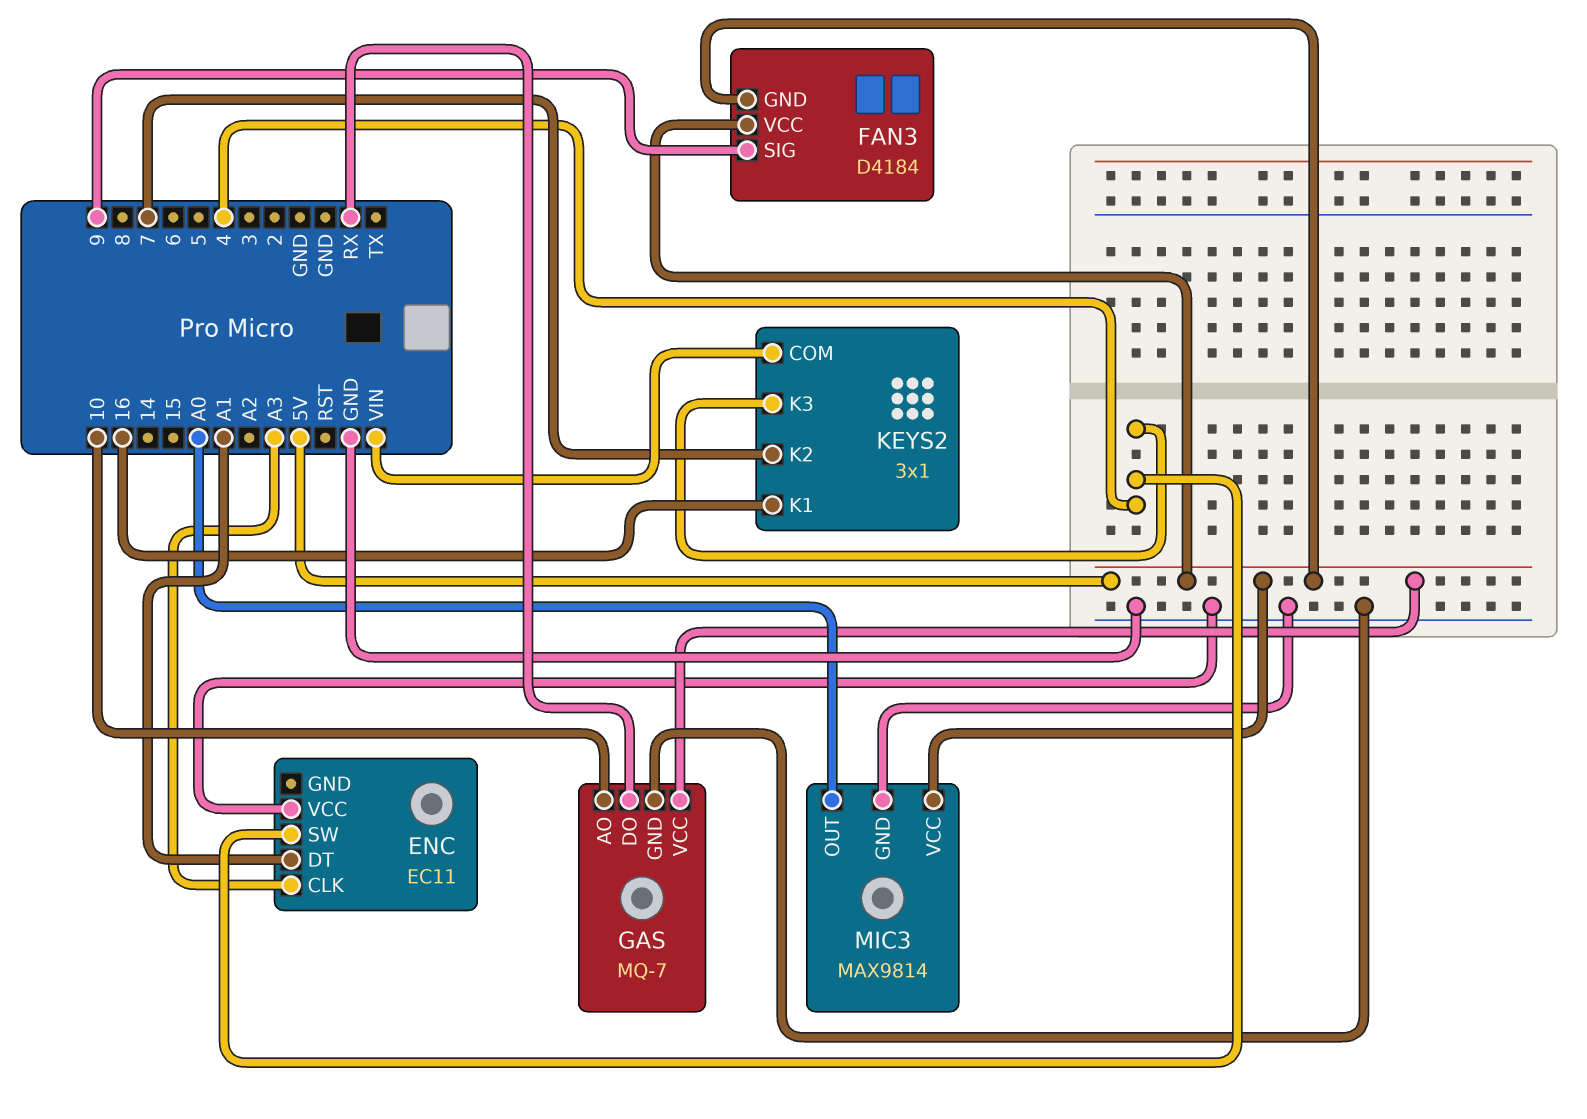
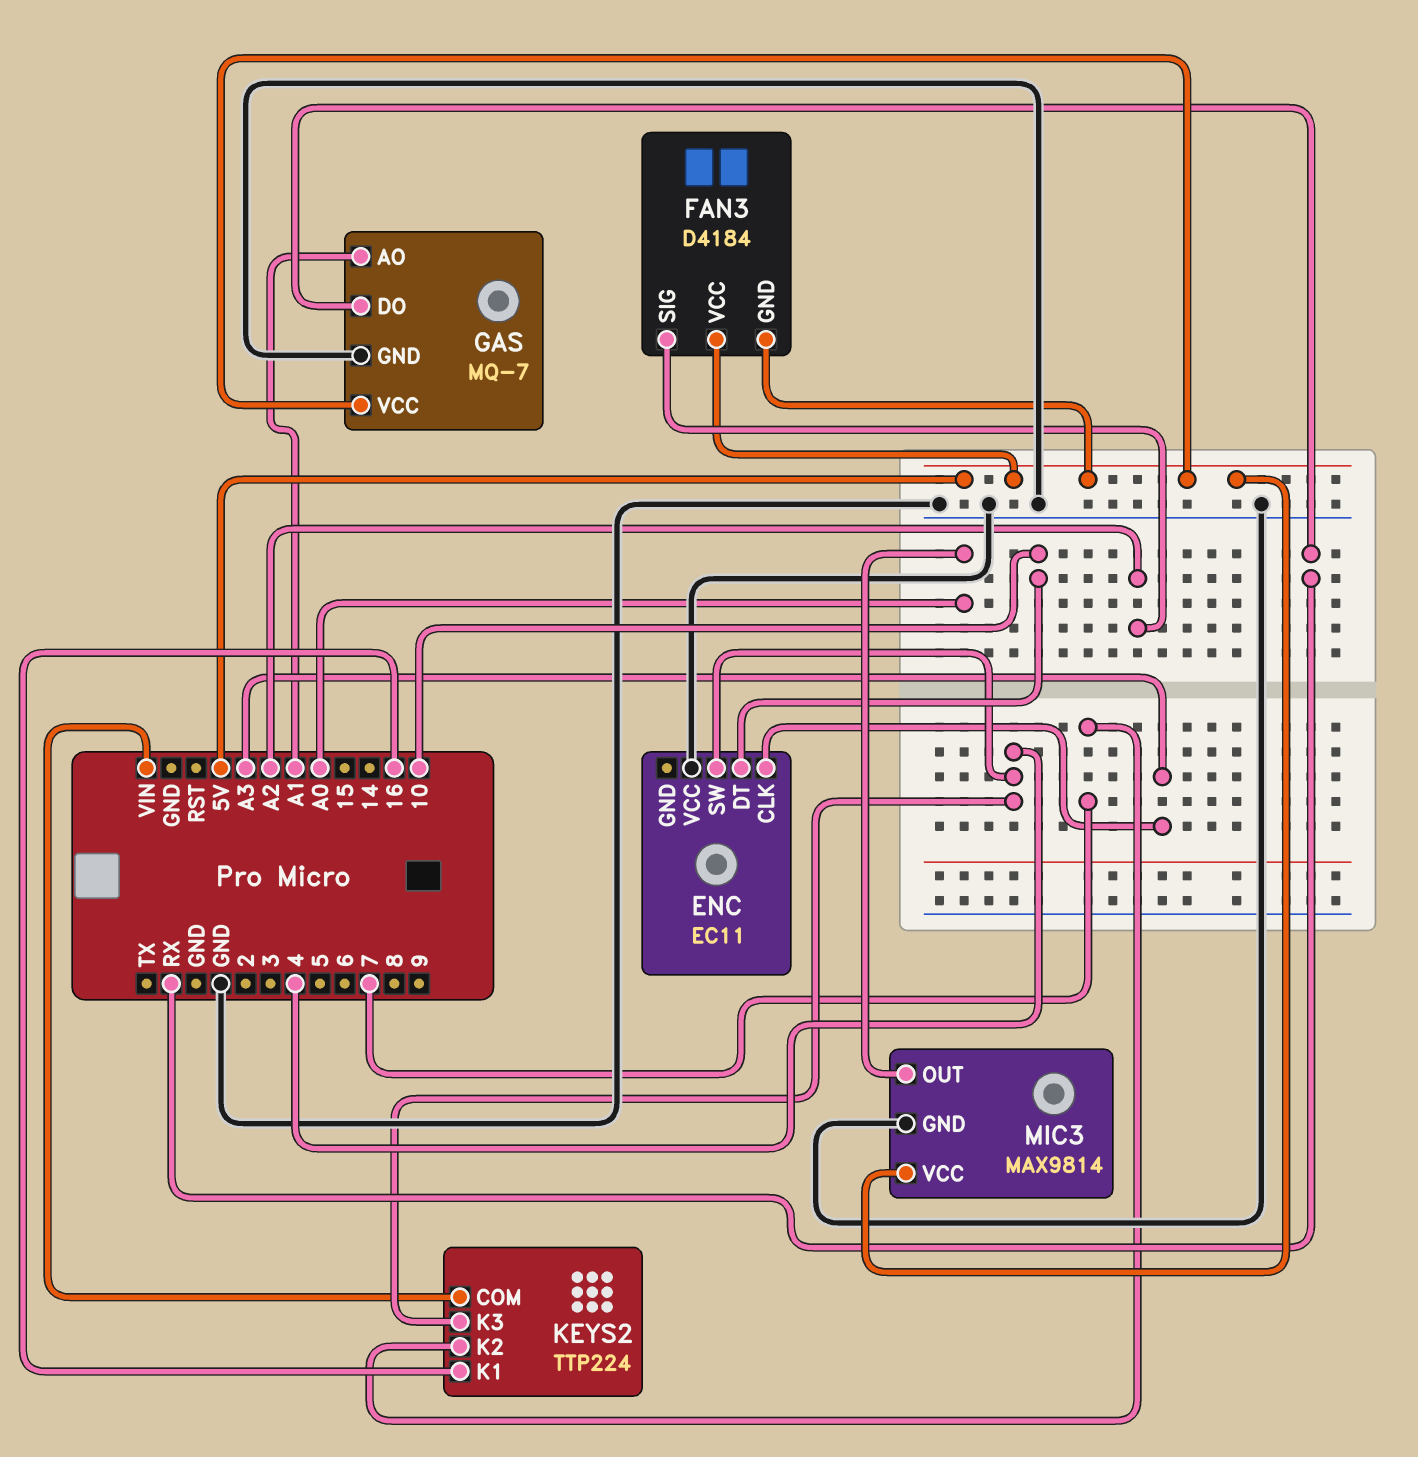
ENC pin DT: A1 -> 10
FAN3 pin SIG: 9 -> A2
GAS pin AO: 10 -> A1
KEYS2: 3x1 -> TTP224

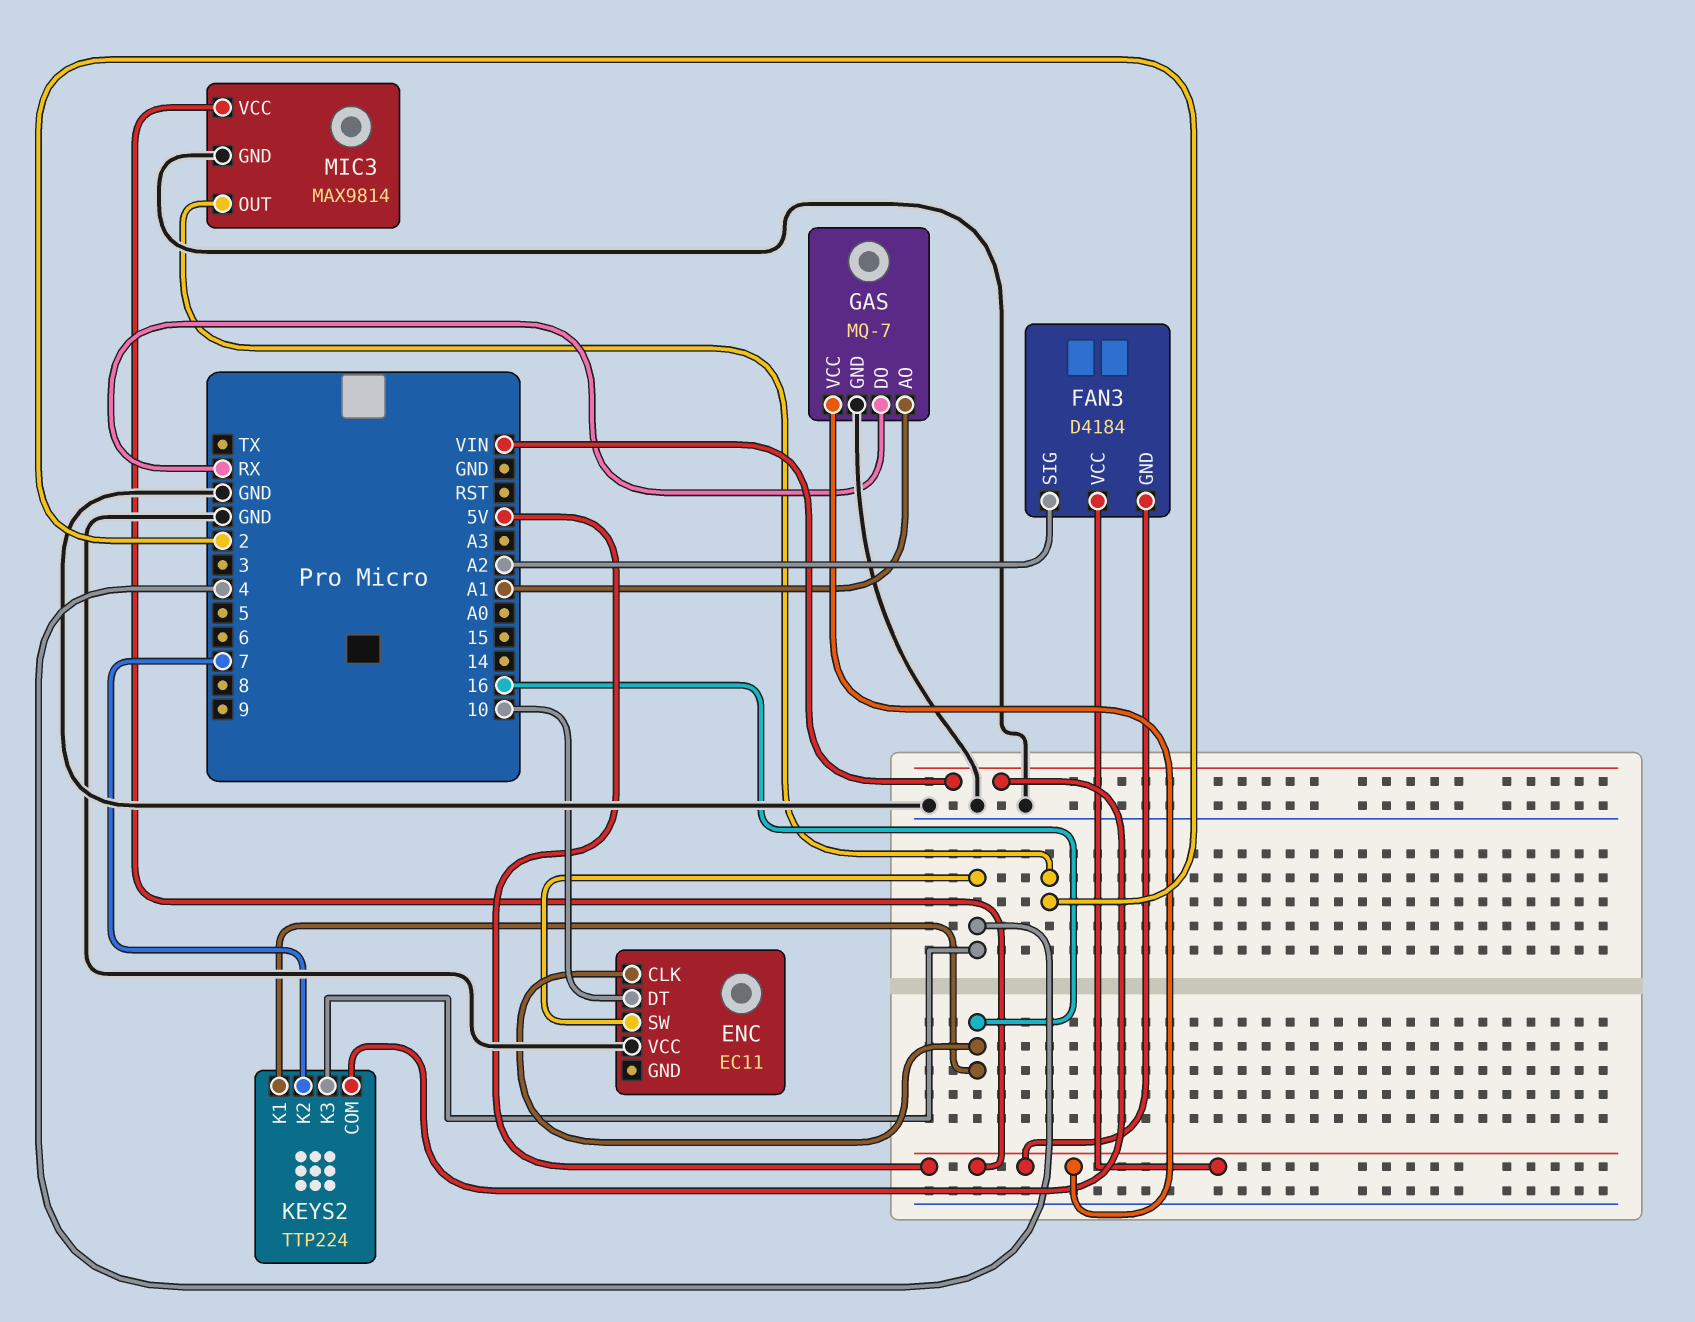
ENC pin CLK: A3 -> 16
MIC3 pin OUT: A0 -> 2

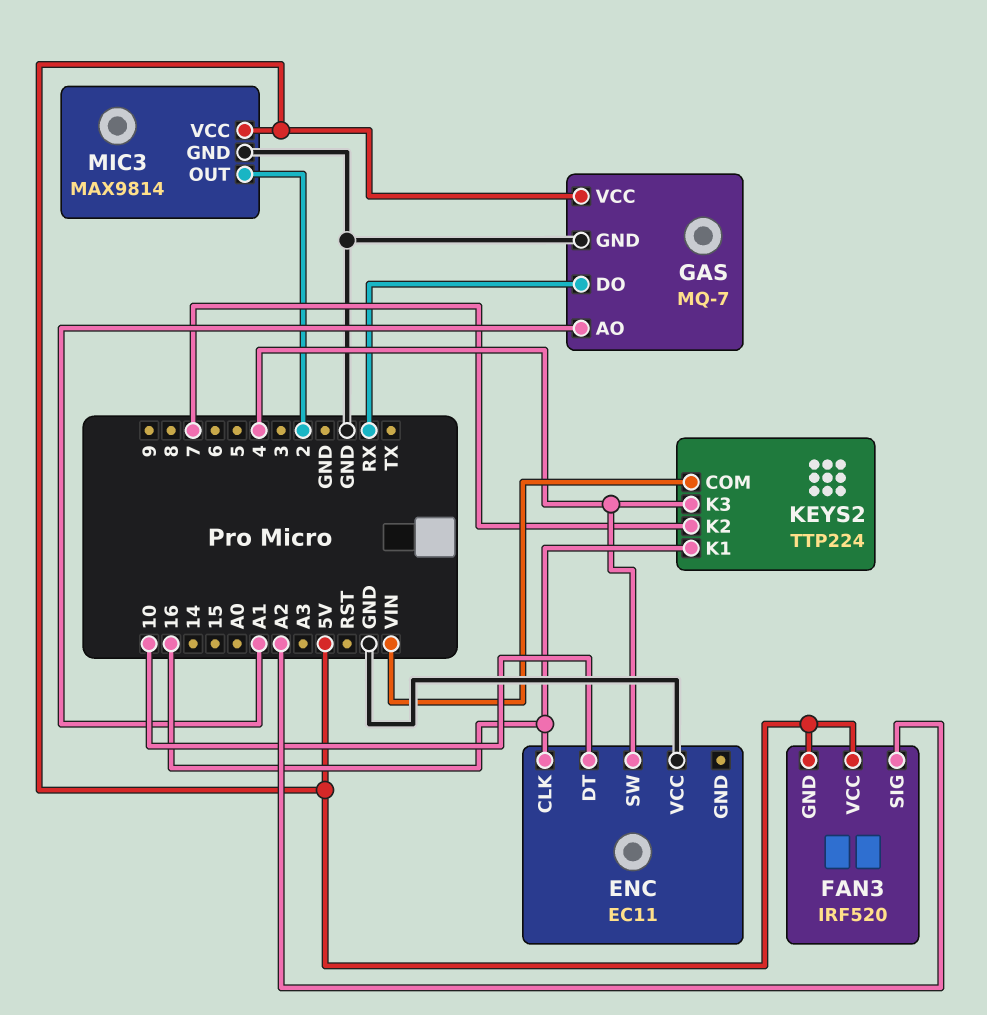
FAN3: D4184 -> IRF520

